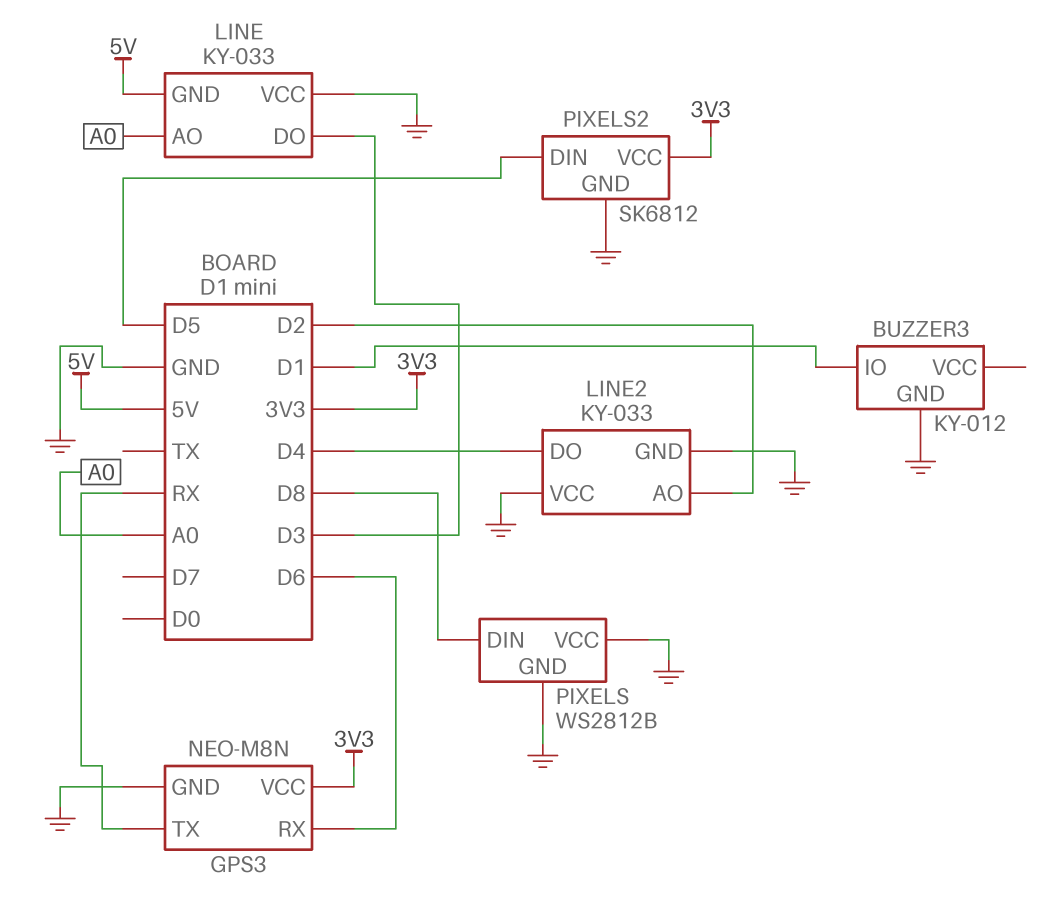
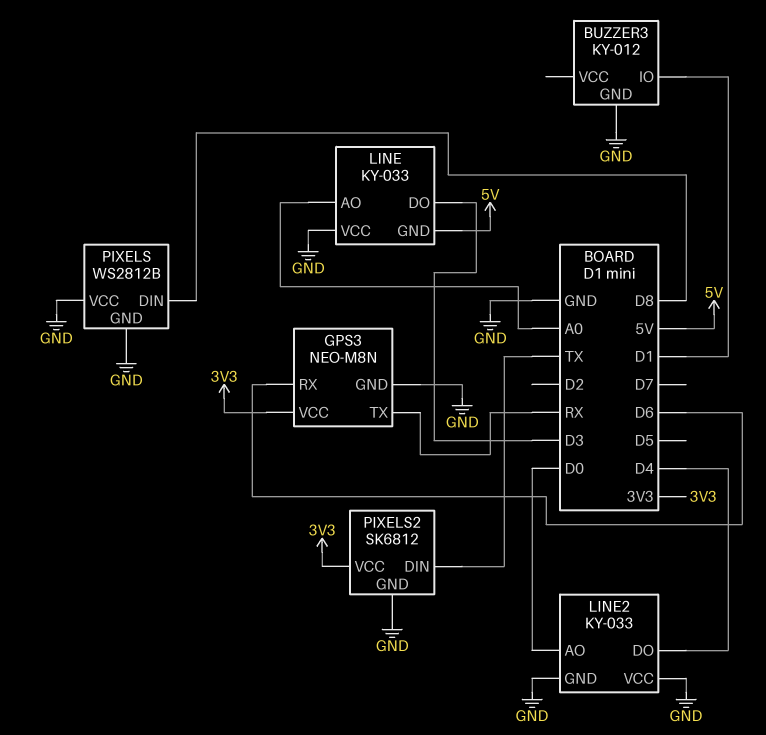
LINE2 pin AO: D2 -> D0
PIXELS2 pin DIN: D5 -> TX

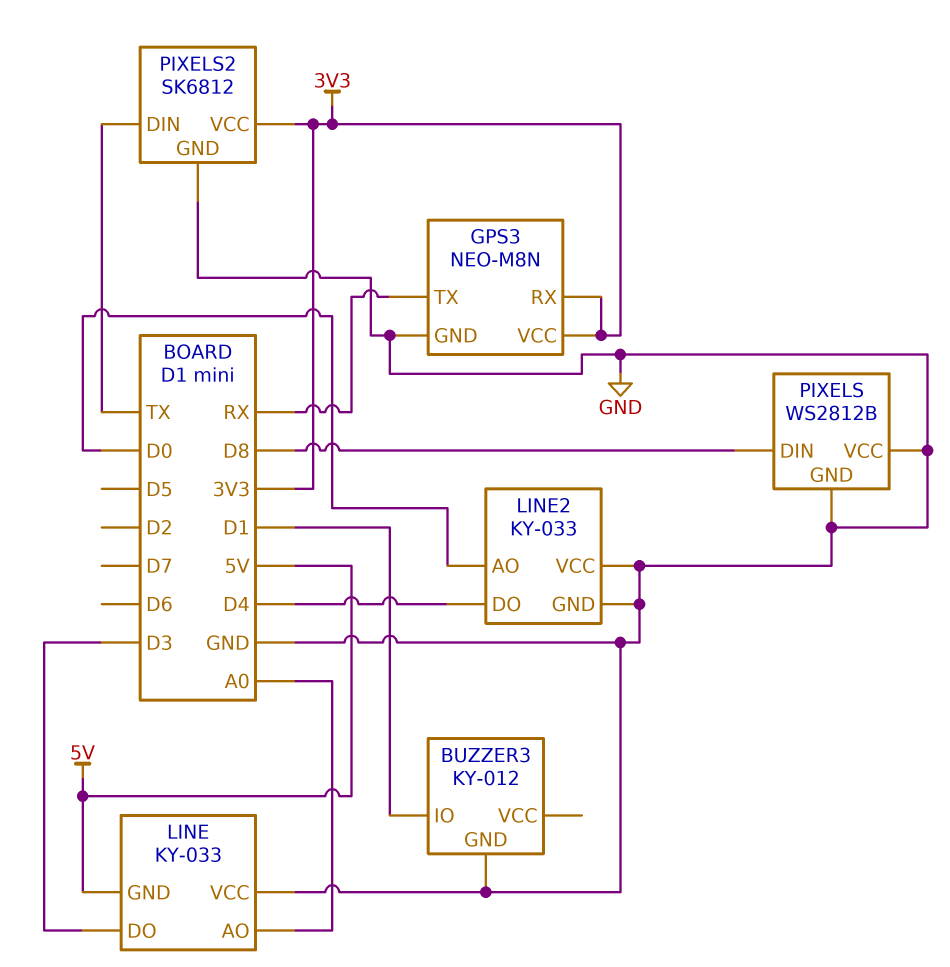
GPS3 pin RX: D6 -> 3V3

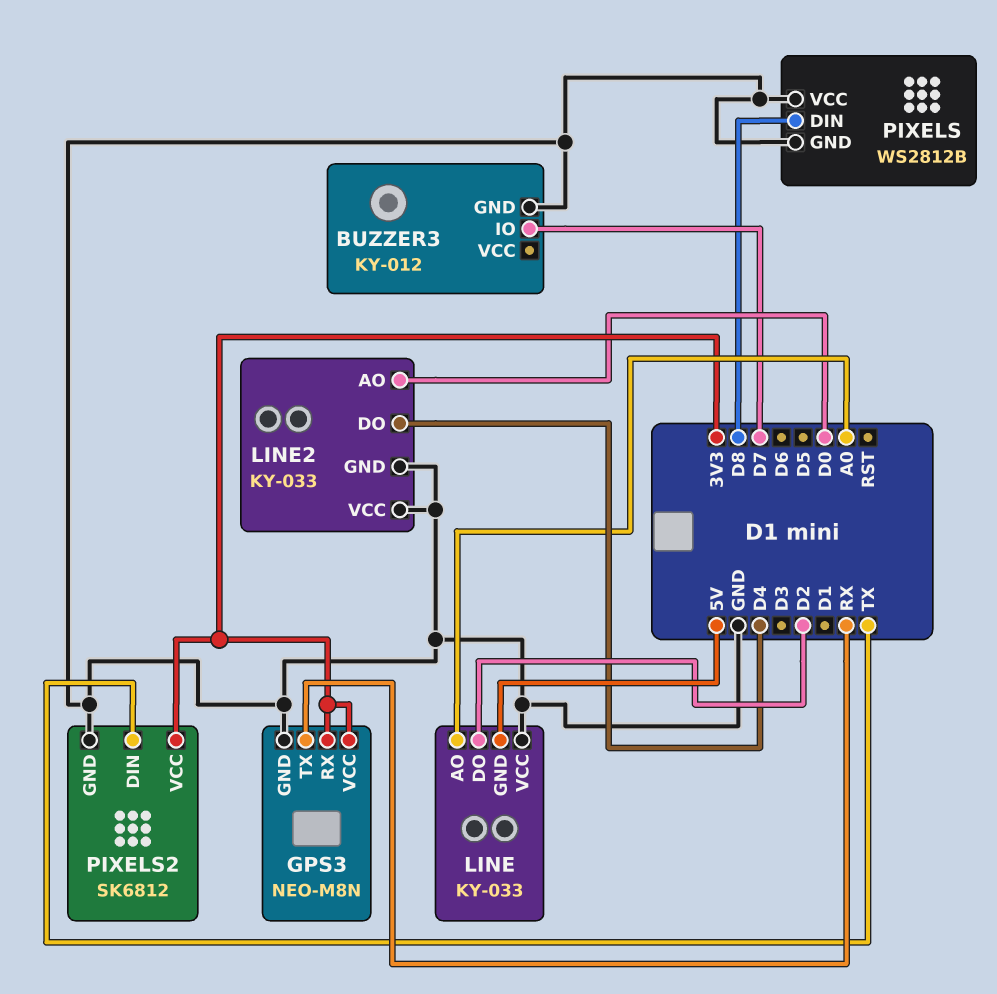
BUZZER3 pin IO: D1 -> D7
LINE pin DO: D3 -> D2

